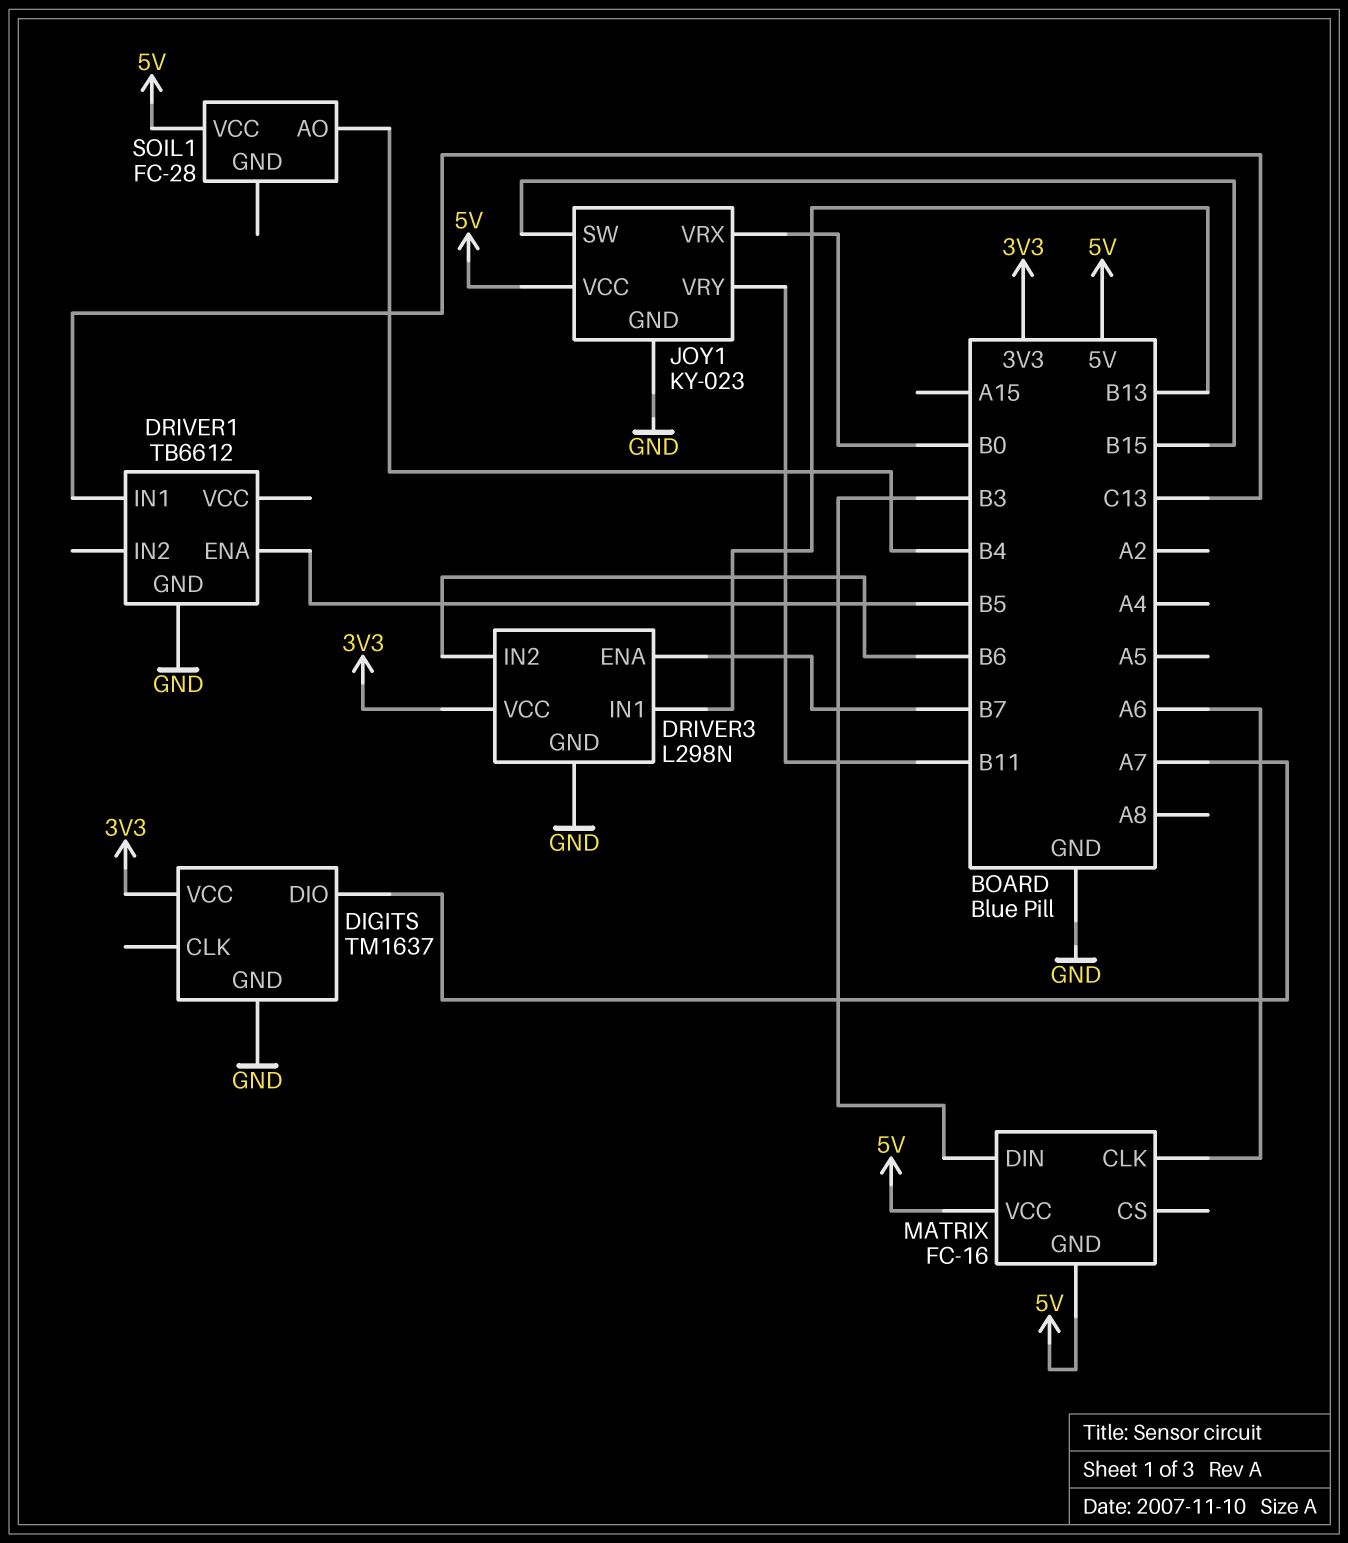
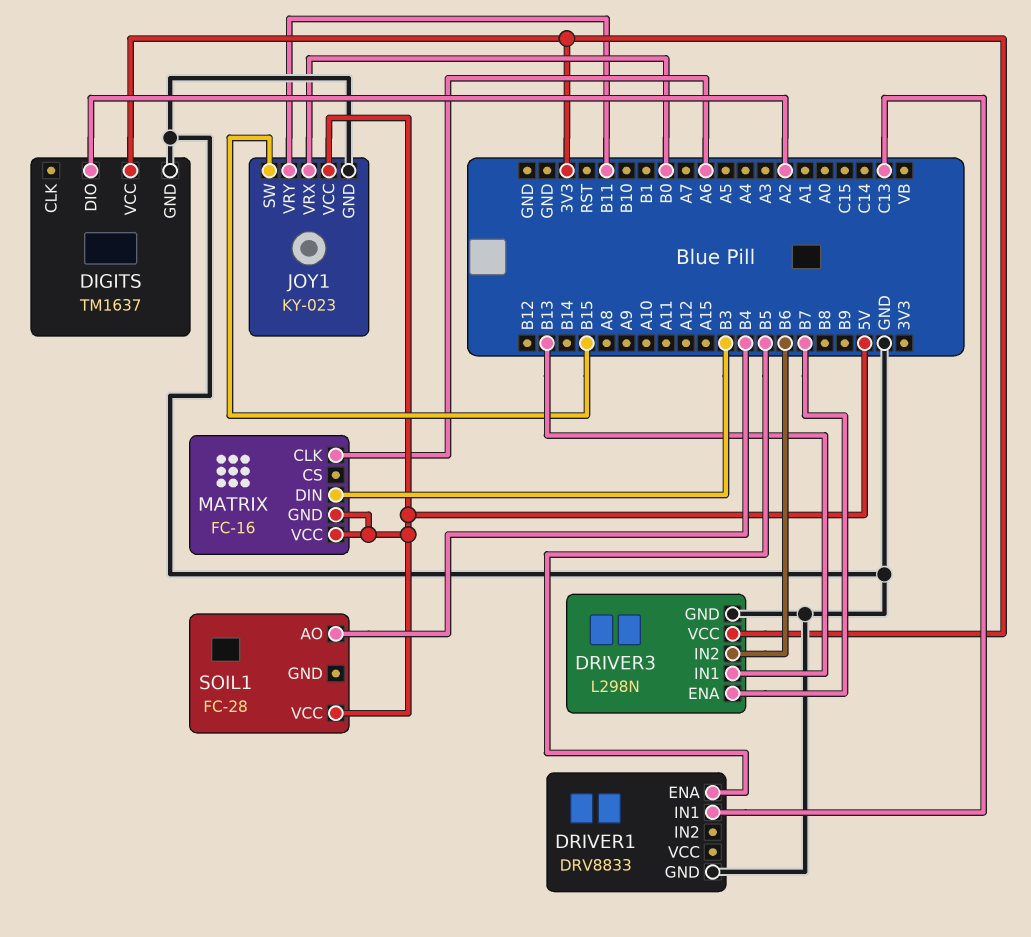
DIGITS pin DIO: A7 -> A2
DRIVER1: TB6612 -> DRV8833

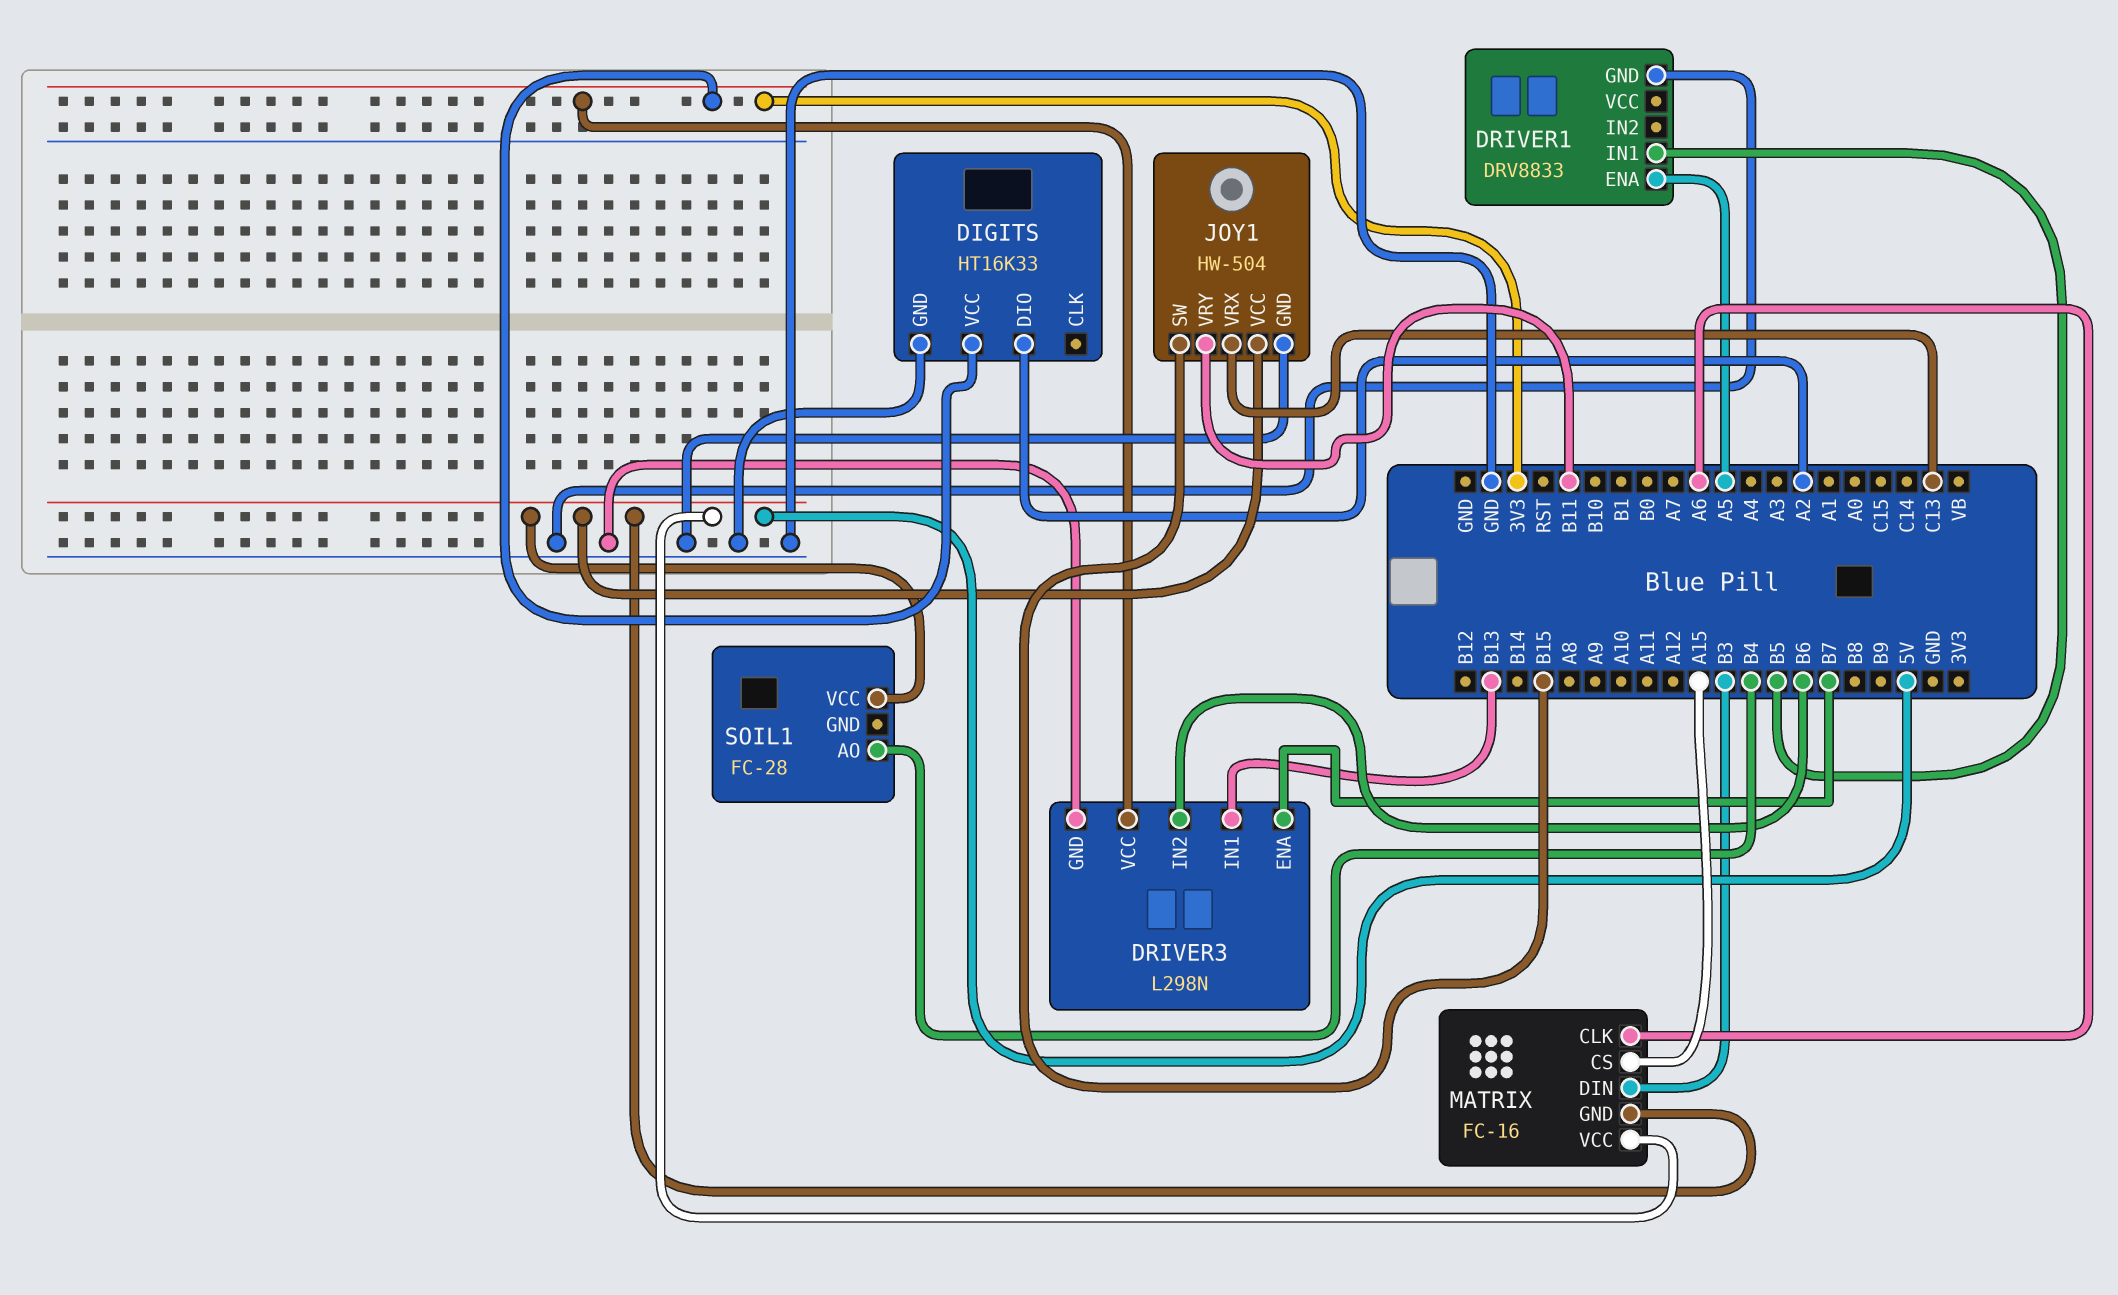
DIGITS: TM1637 -> HT16K33
DRIVER1 pin ENA: B5 -> A5
DRIVER1 pin IN1: C13 -> B5
JOY1: KY-023 -> HW-504
JOY1 pin VRX: B0 -> C13
MATRIX pin CS: none -> A15

